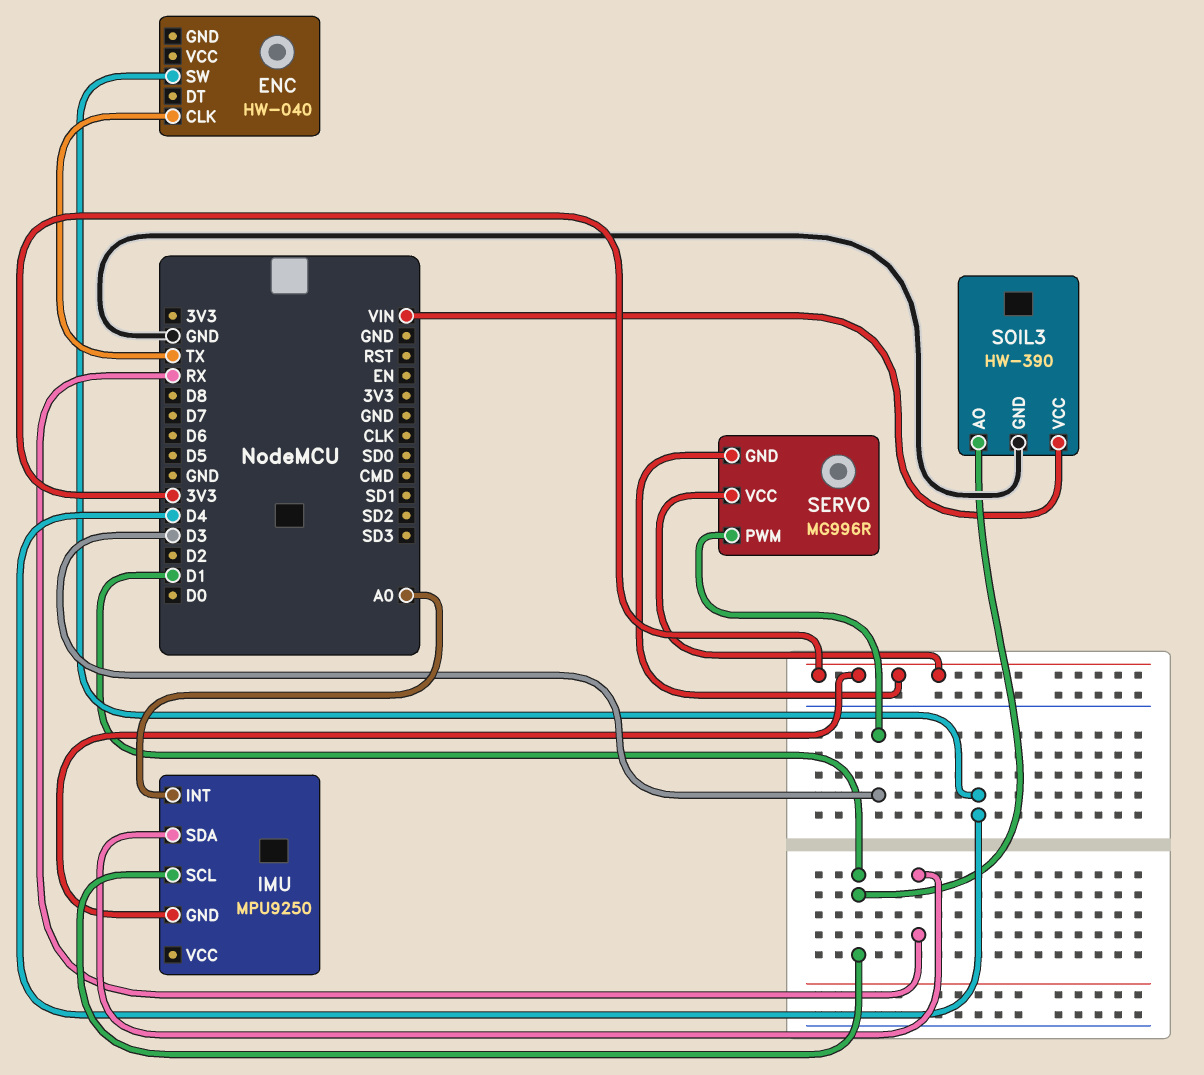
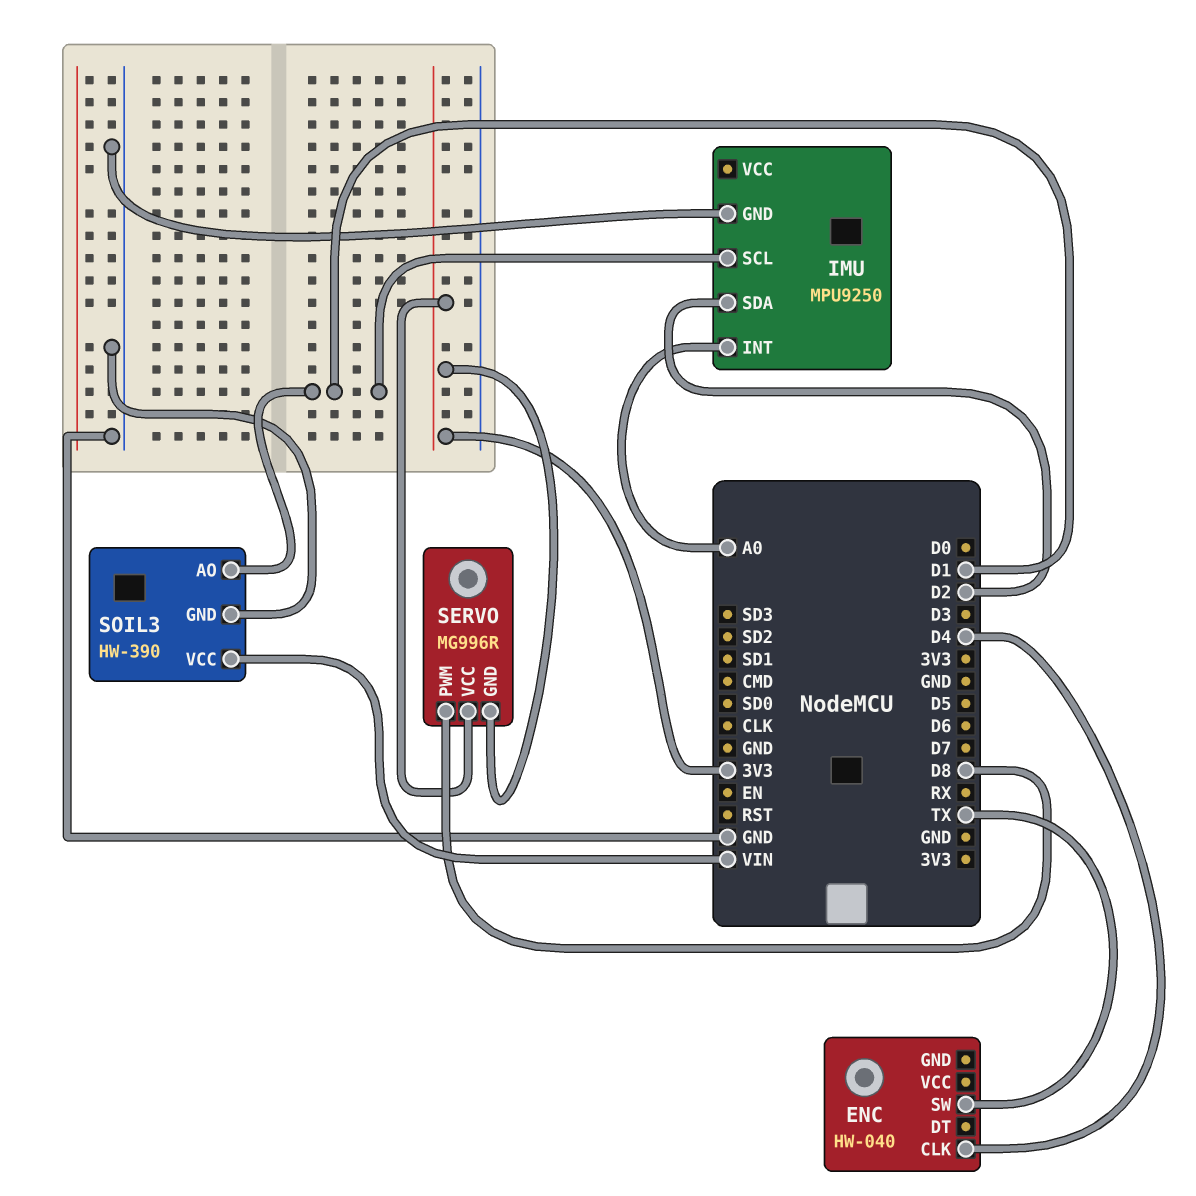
ENC pin CLK: TX -> D4
ENC pin SW: D4 -> TX
IMU pin GND: 3V3 -> GND
IMU pin SDA: RX -> D2
SERVO pin PWM: D3 -> D8

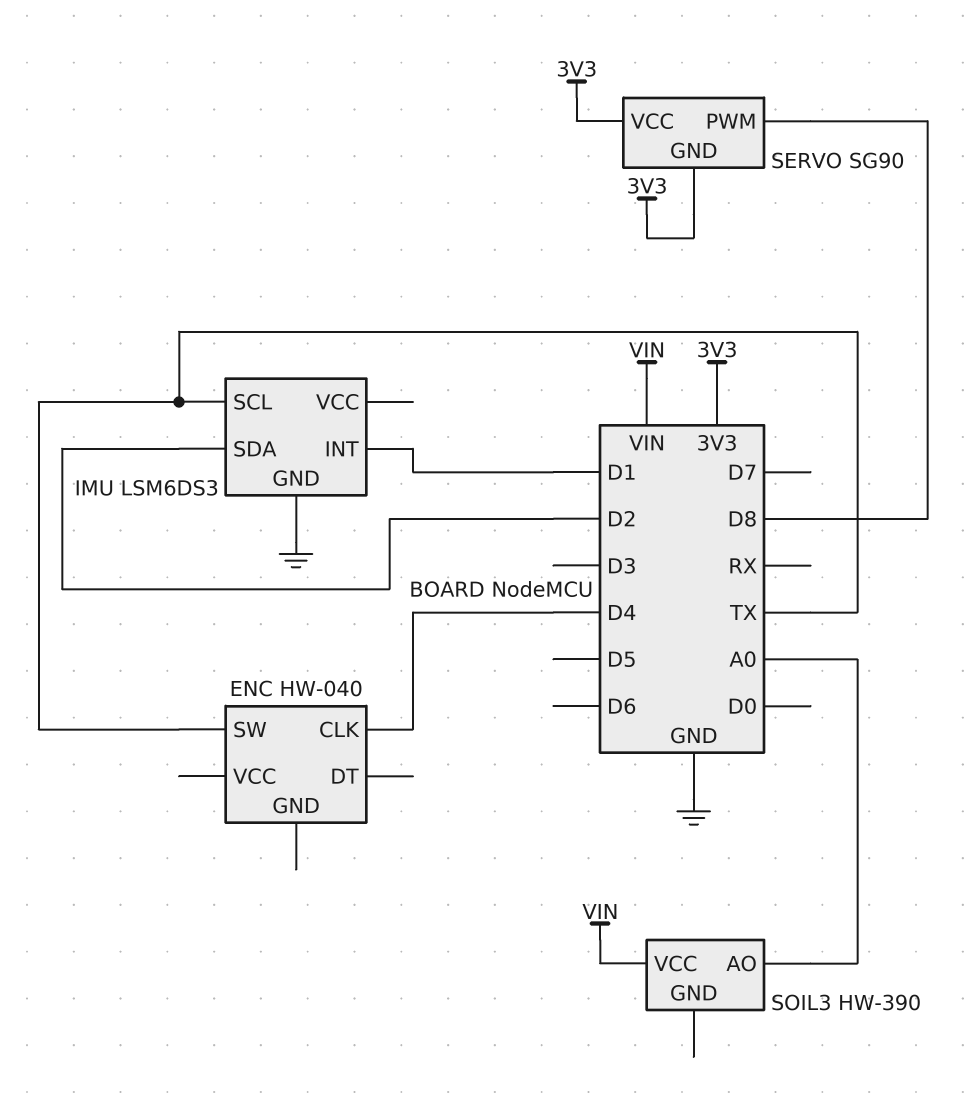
IMU: MPU9250 -> LSM6DS3
IMU pin INT: A0 -> D1
IMU pin SCL: D1 -> TX
SERVO: MG996R -> SG90
SOIL3 pin AO: D1 -> A0
SOIL3 pin GND: GND -> none

